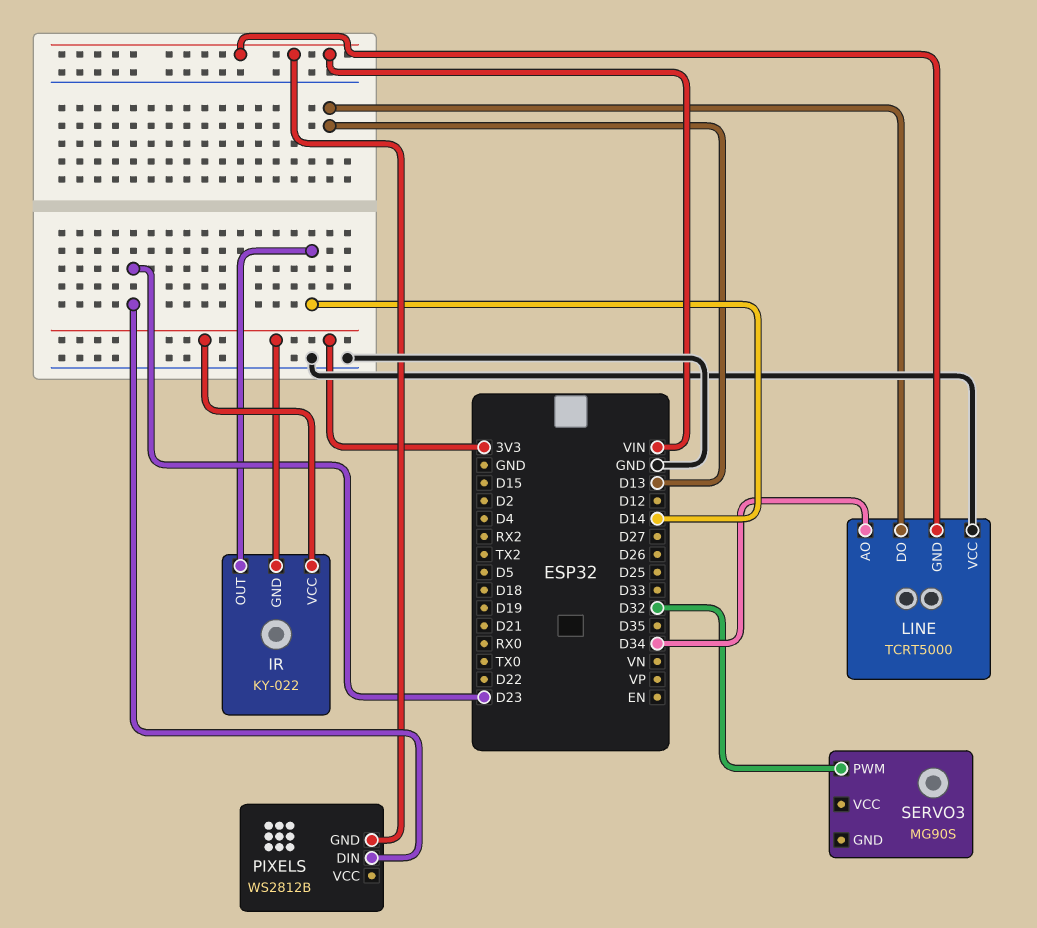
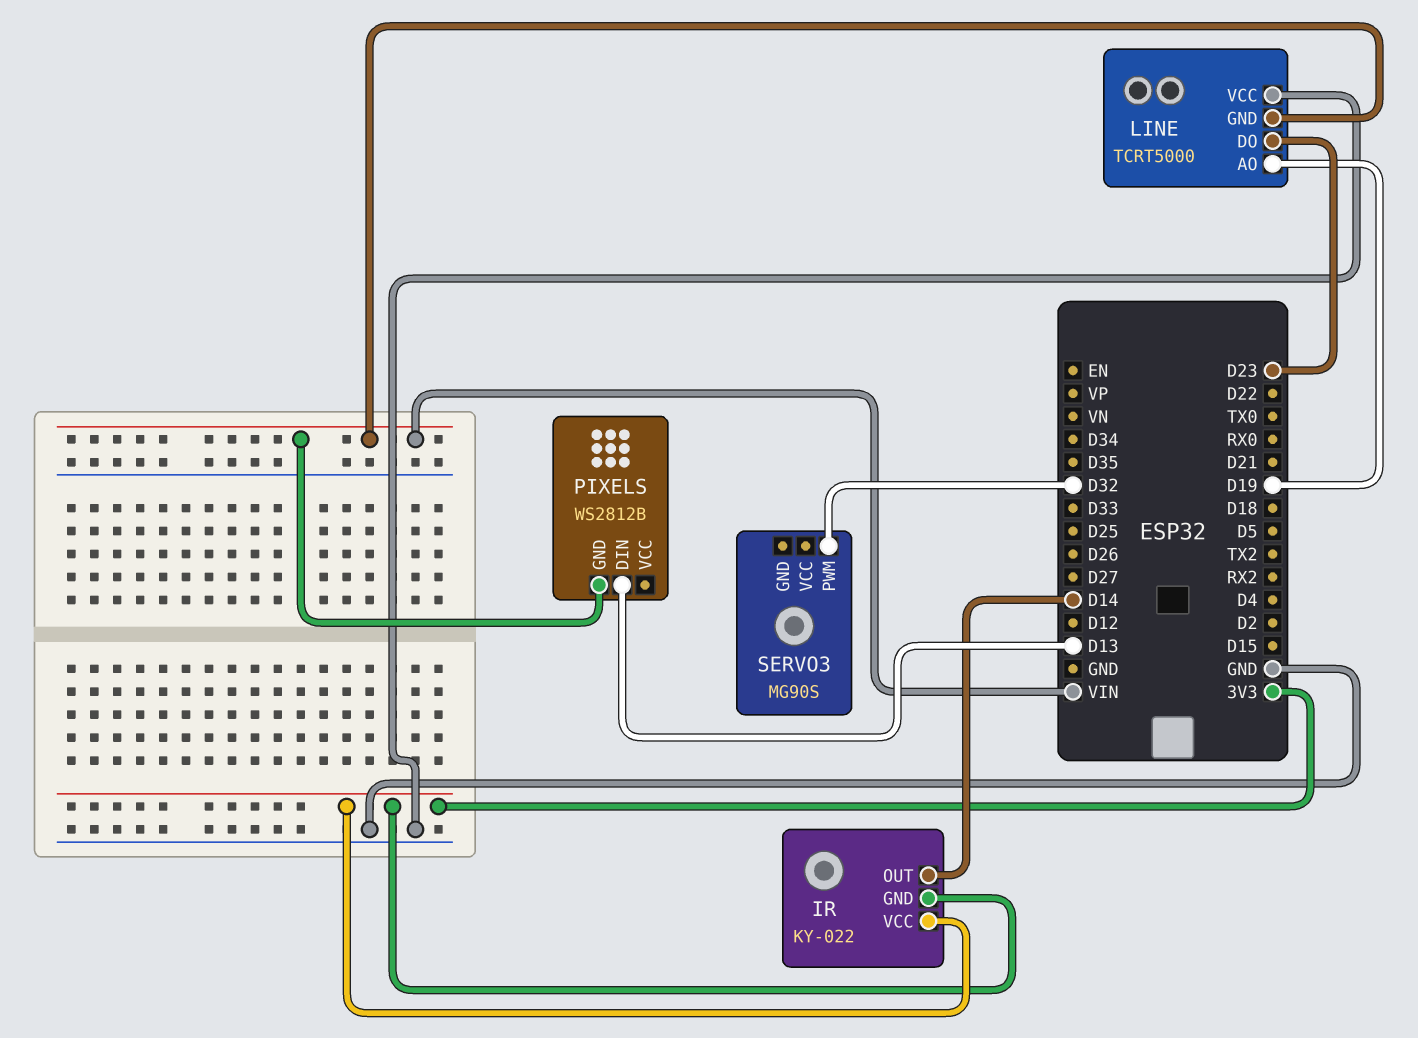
LINE pin AO: D34 -> D19
LINE pin DO: D13 -> D23
PIXELS pin DIN: D23 -> D13

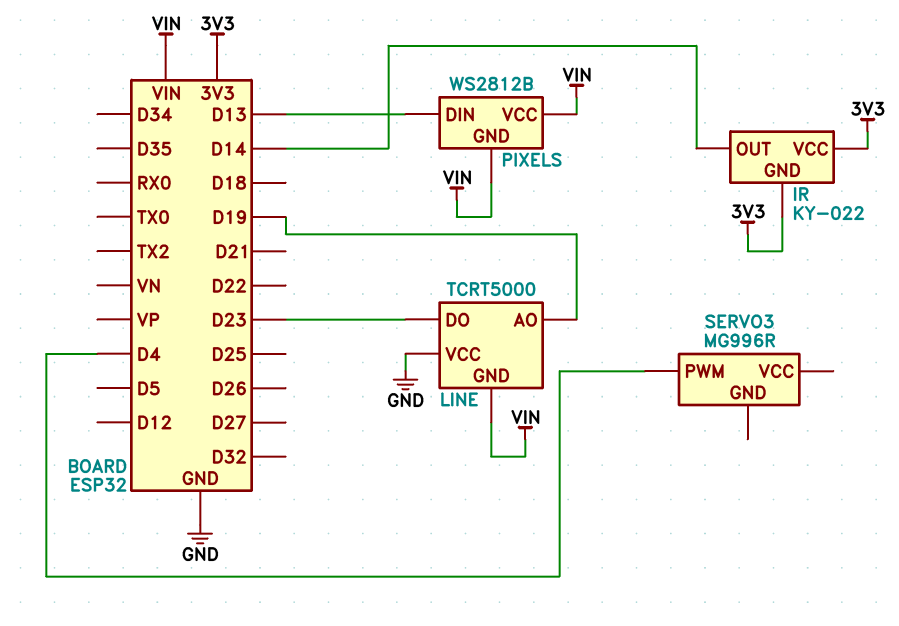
PIXELS pin VCC: none -> VIN
SERVO3: MG90S -> MG996R
SERVO3 pin PWM: D32 -> D4

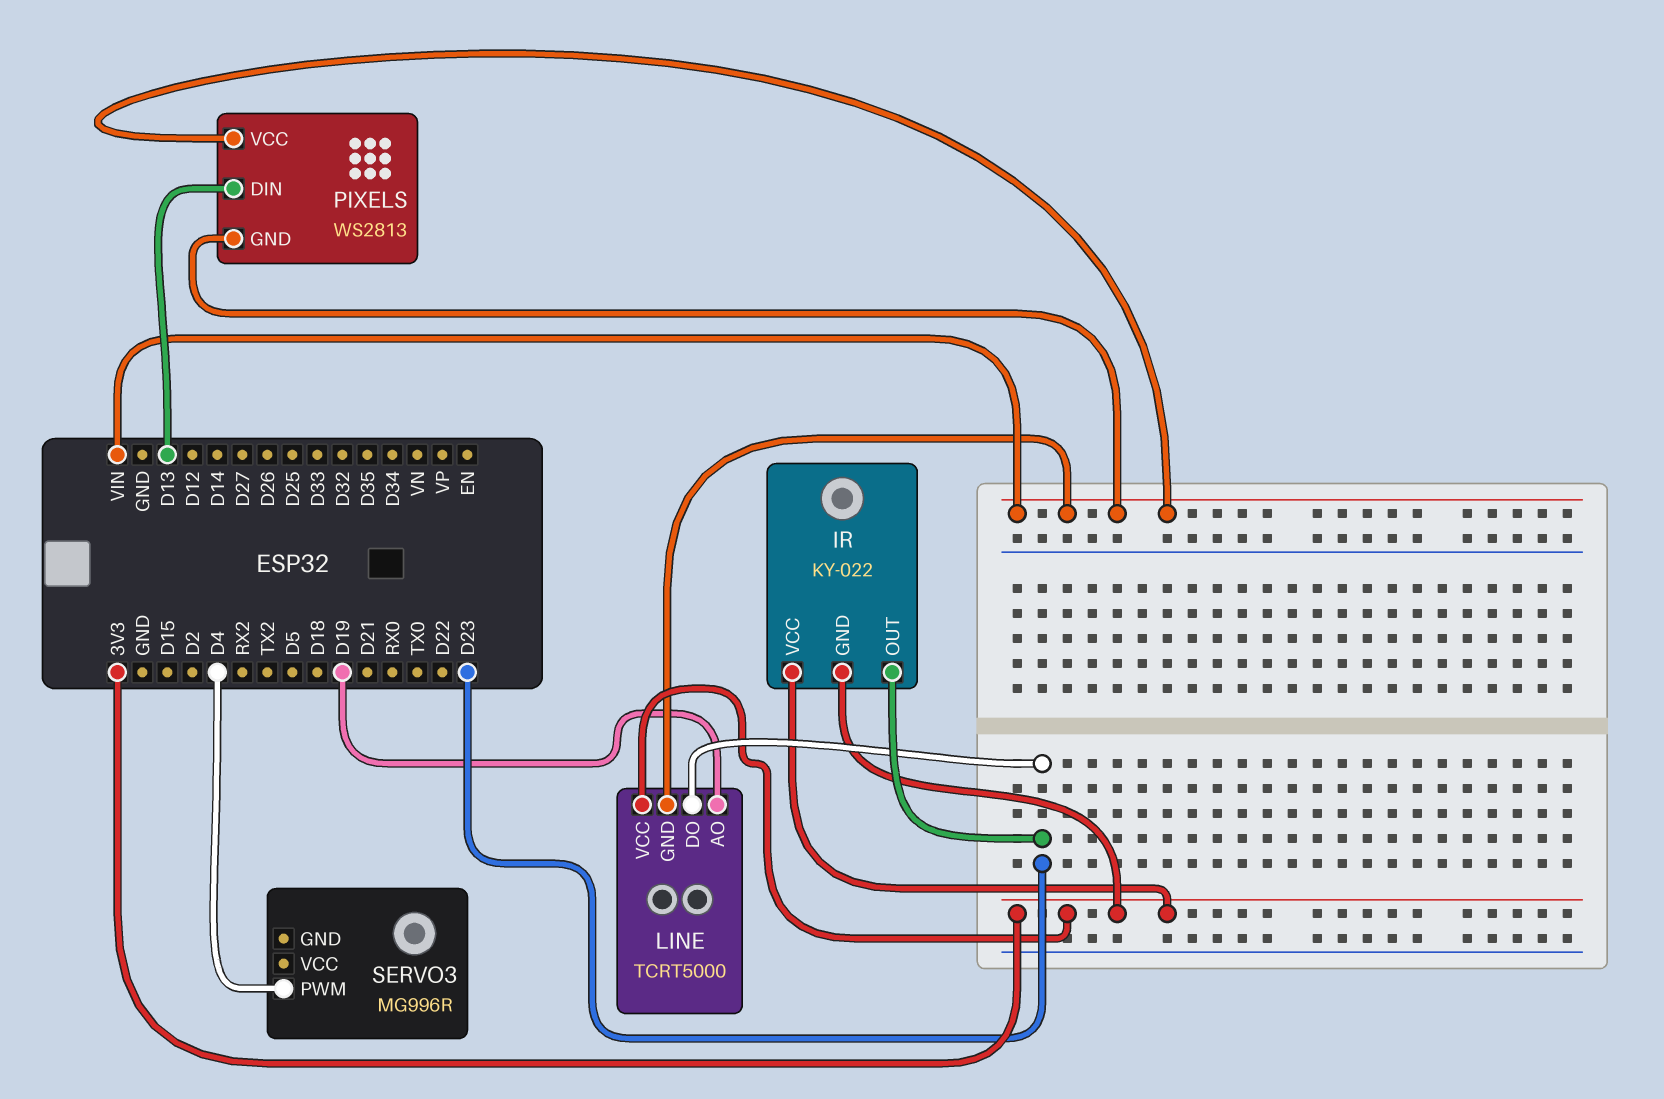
IR pin OUT: D14 -> D23
LINE pin VCC: GND -> 3V3
PIXELS: WS2812B -> WS2813

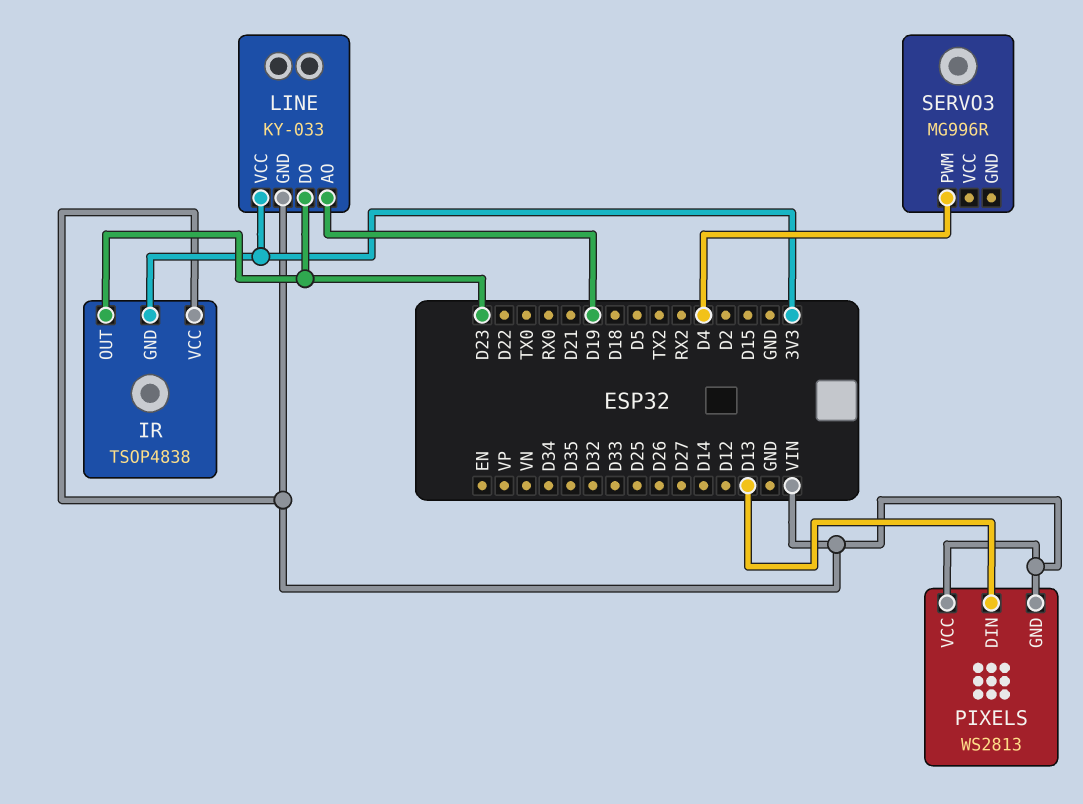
IR: KY-022 -> TSOP4838
IR pin VCC: 3V3 -> VIN
LINE: TCRT5000 -> KY-033

